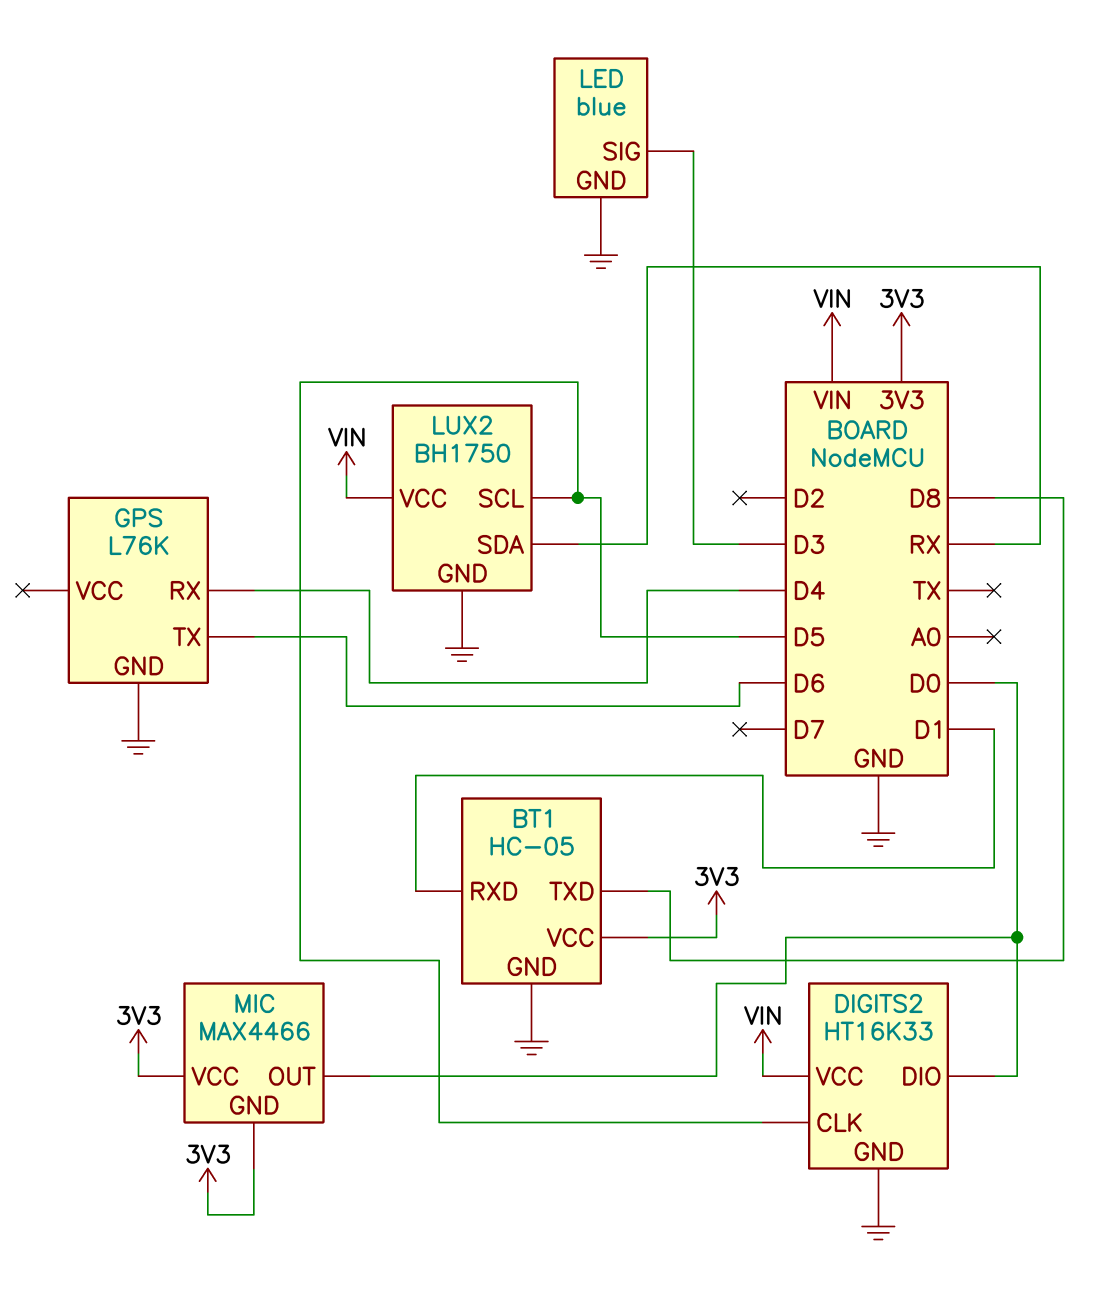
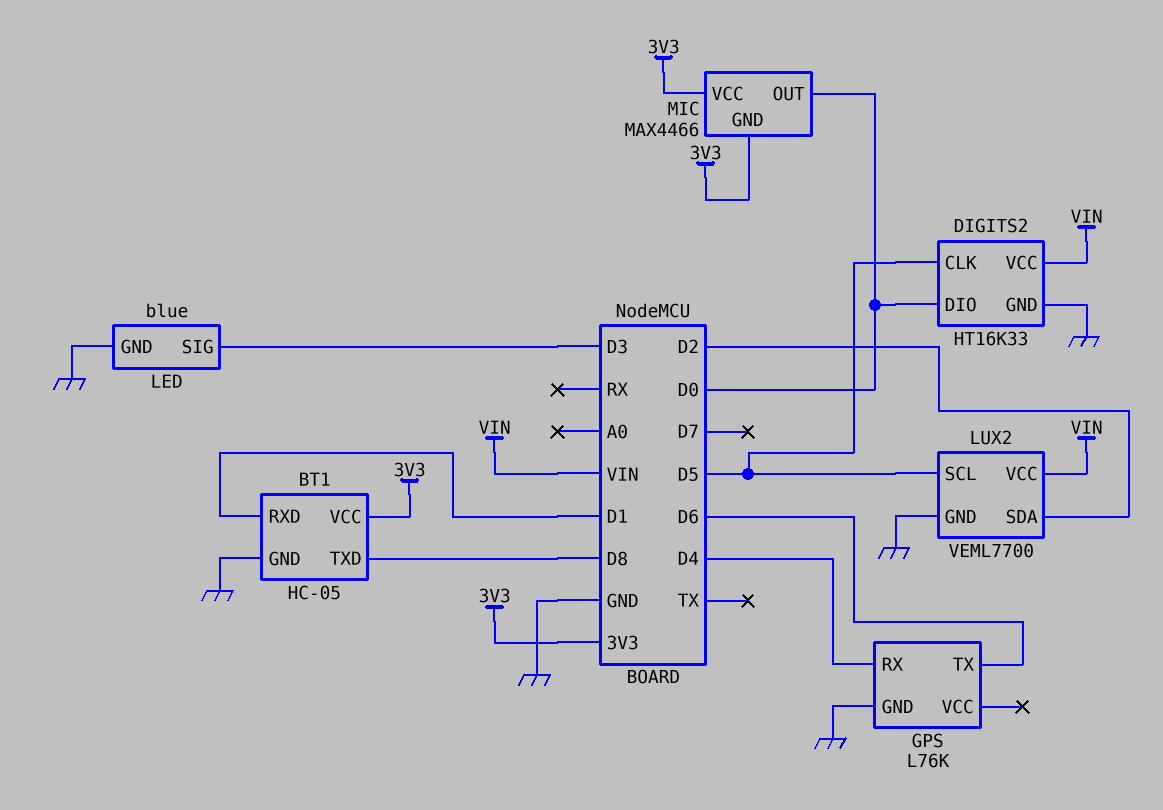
LUX2: BH1750 -> VEML7700
LUX2 pin SDA: RX -> D2

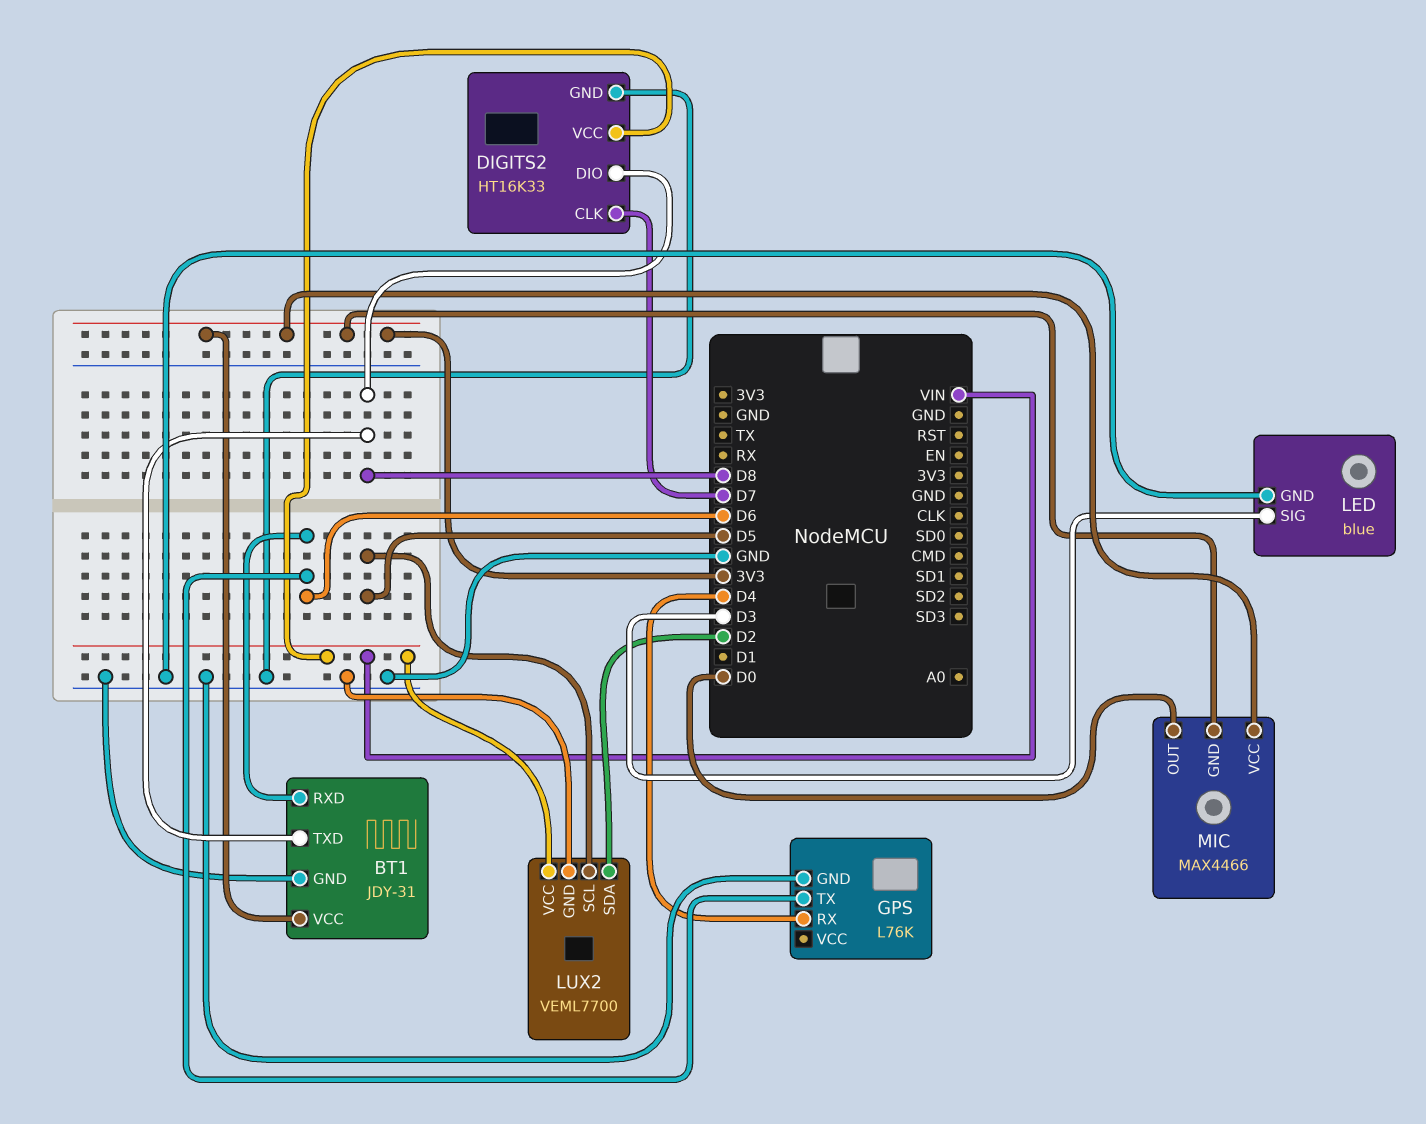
BT1: HC-05 -> JDY-31
BT1 pin RXD: D1 -> D6
DIGITS2 pin CLK: D5 -> D7
DIGITS2 pin DIO: D0 -> D8

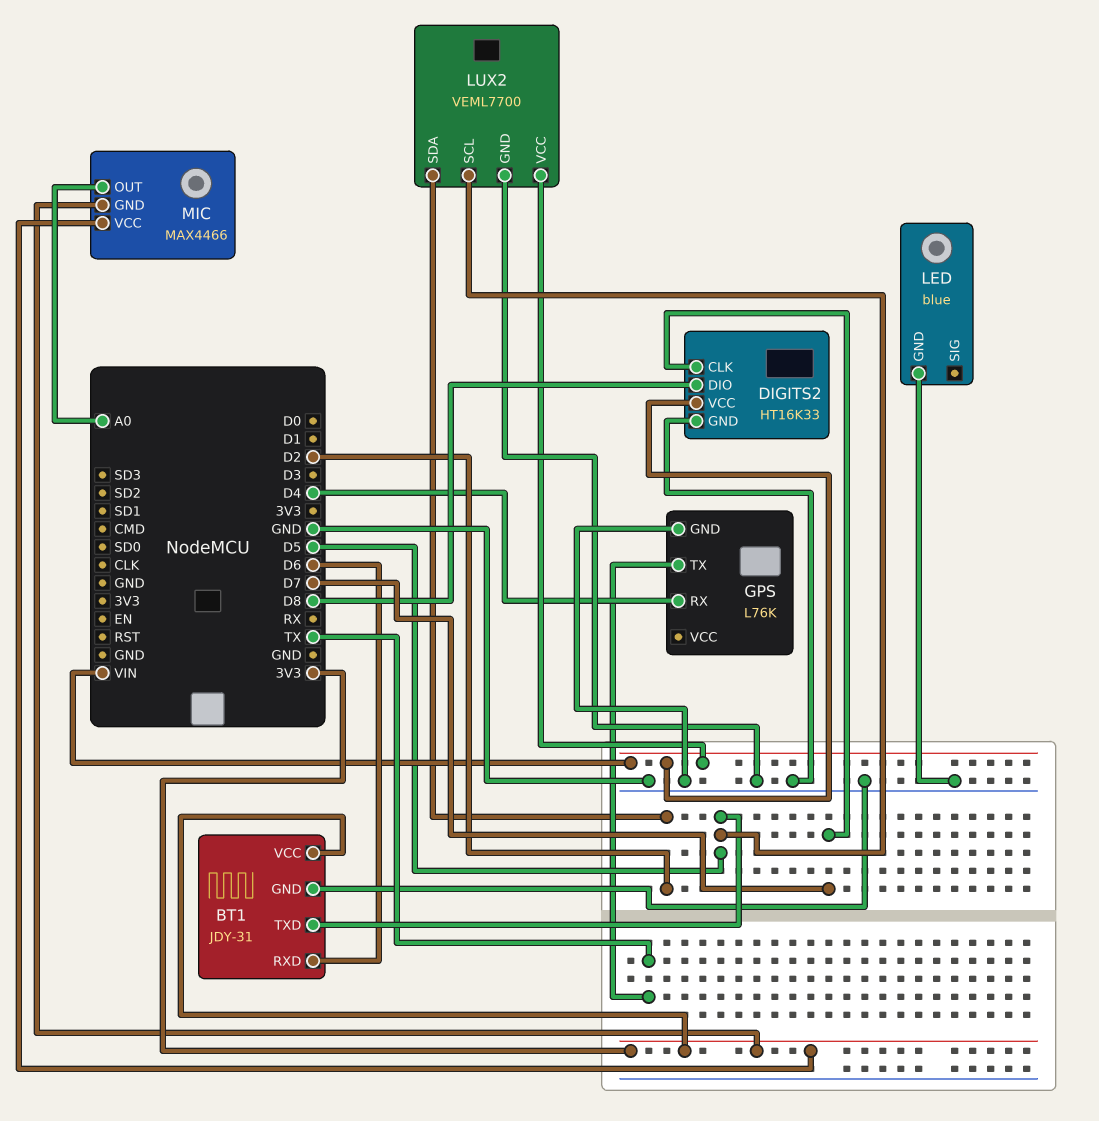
BT1 pin TXD: D8 -> D5
GPS pin TX: D6 -> TX
LED pin SIG: D3 -> none
MIC pin OUT: D0 -> A0

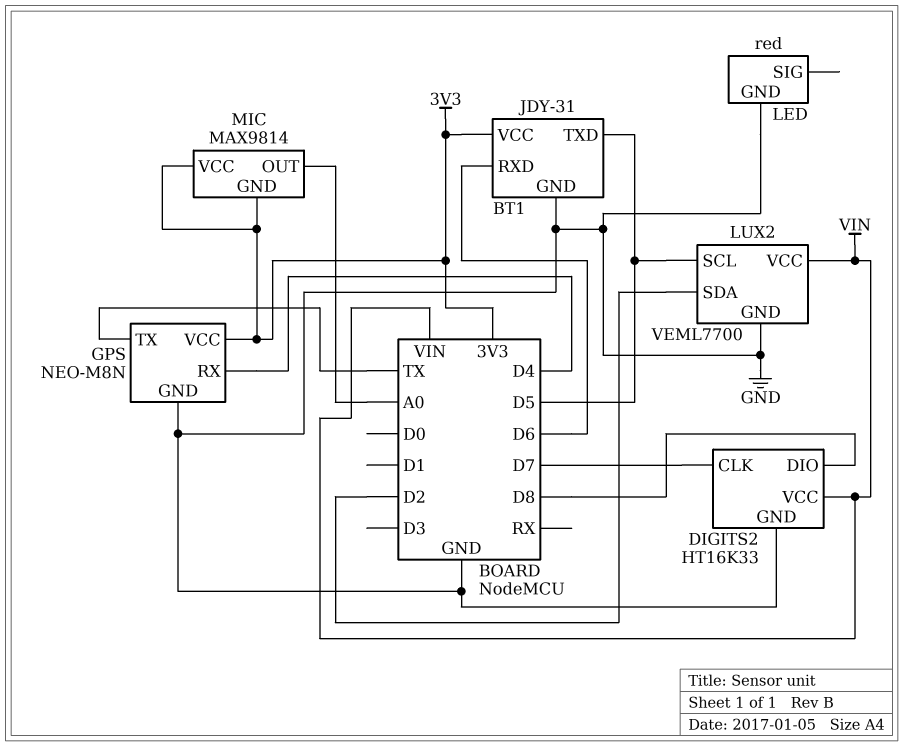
GPS: L76K -> NEO-M8N
GPS pin VCC: none -> 3V3
LED: blue -> red
MIC: MAX4466 -> MAX9814

